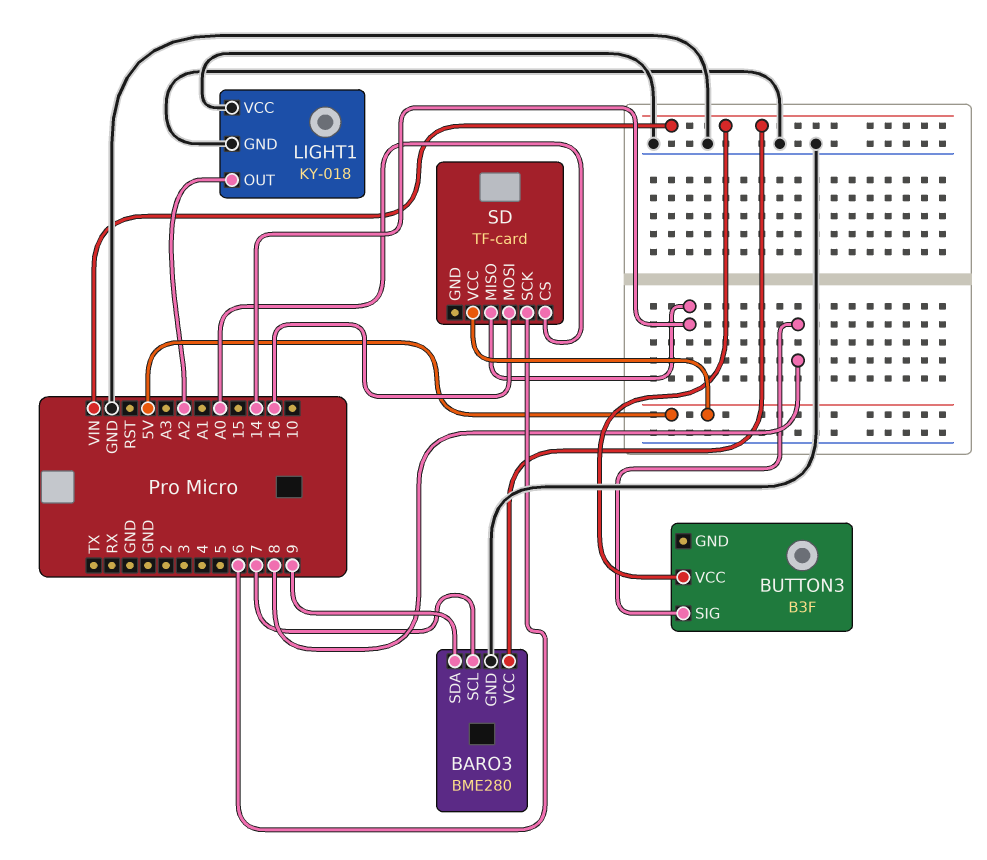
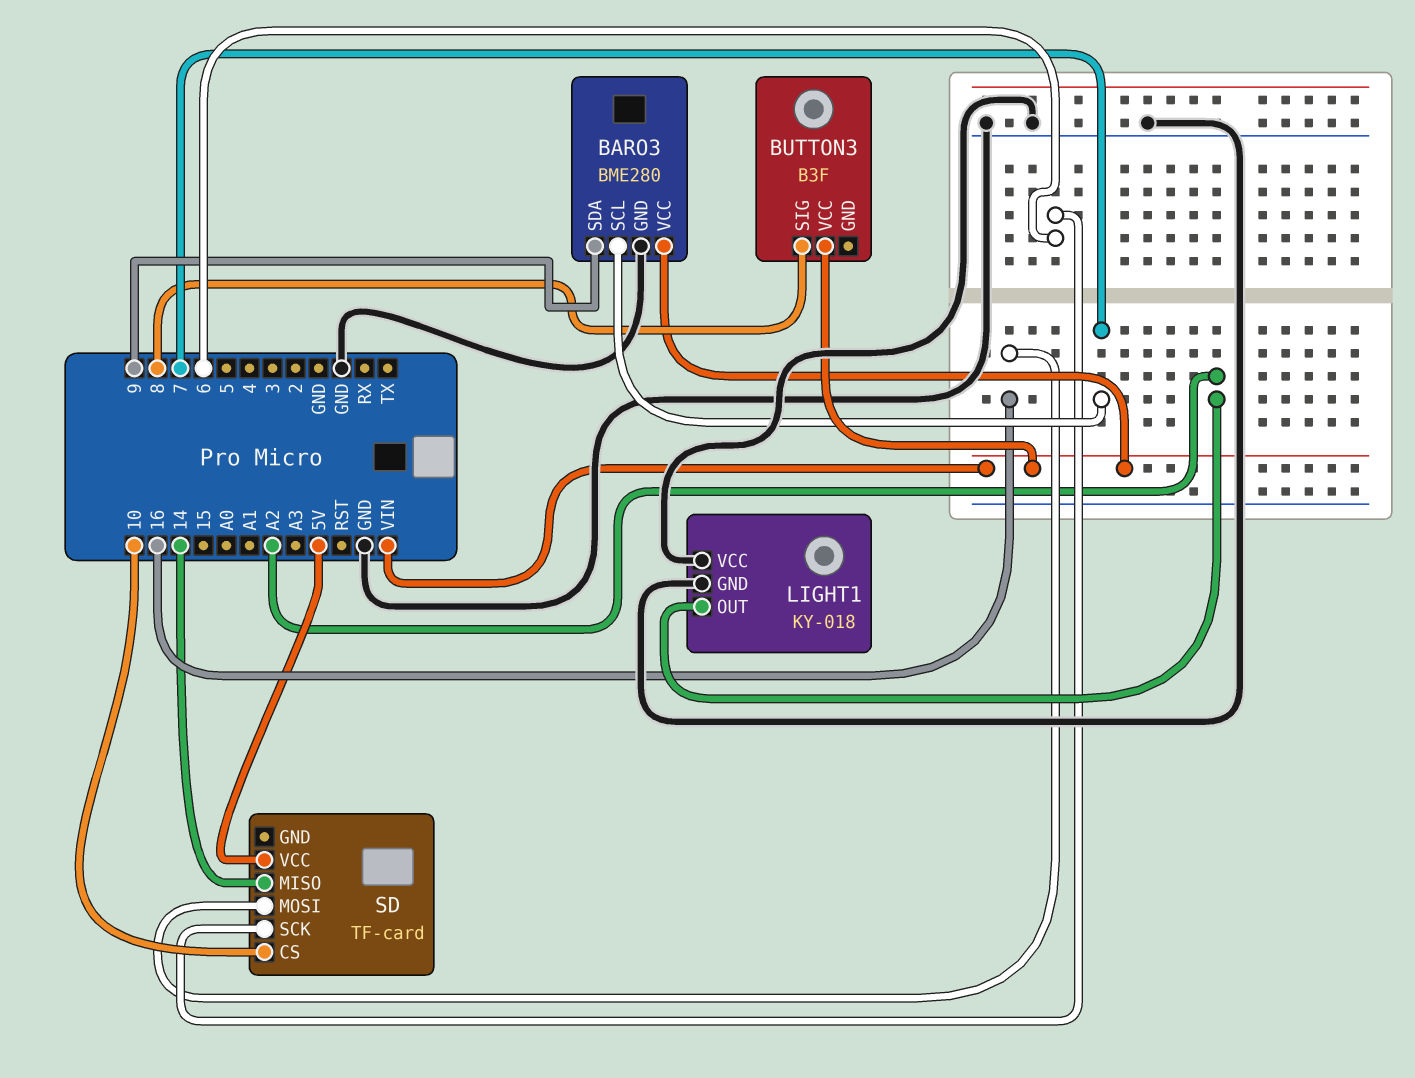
SD pin CS: A0 -> 10

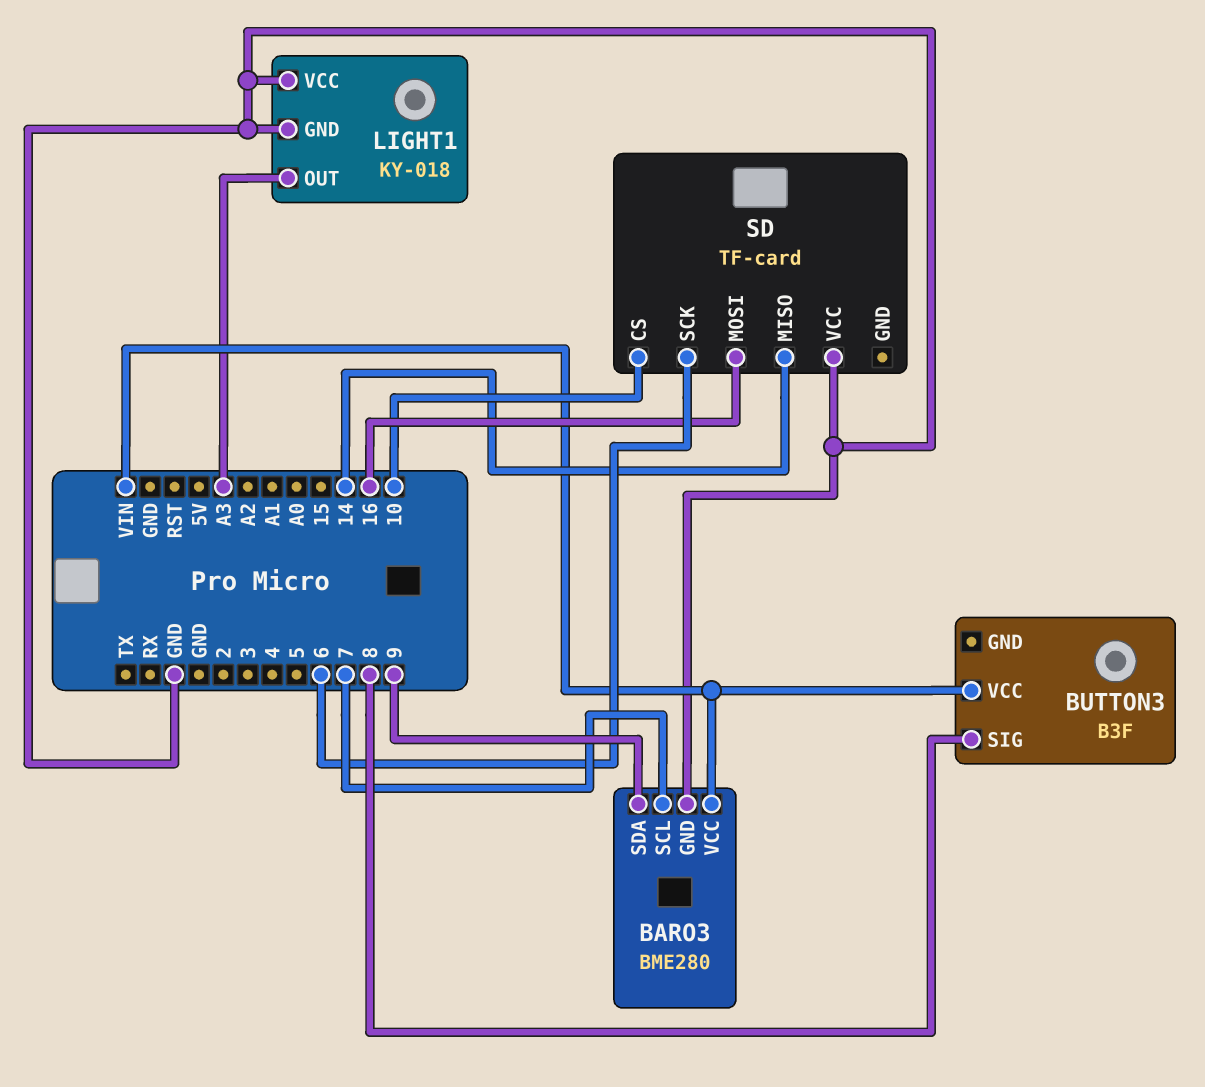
LIGHT1 pin OUT: A2 -> A3
SD pin VCC: 5V -> GND

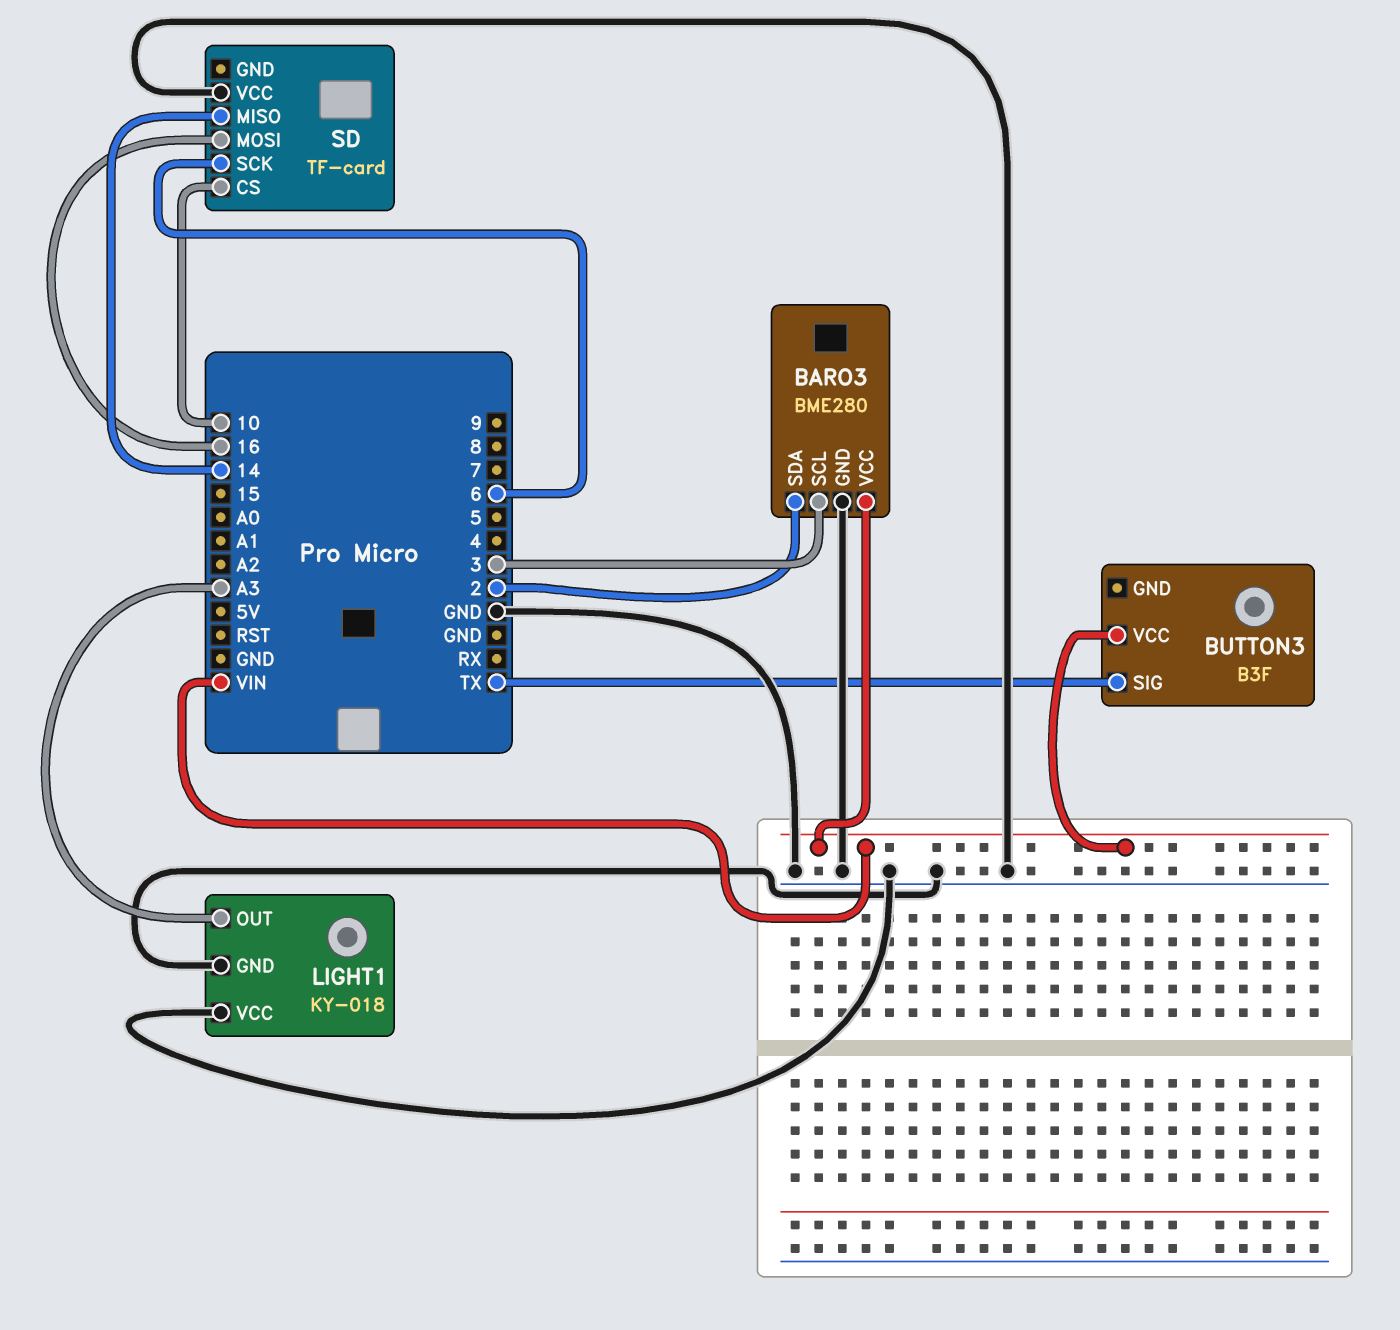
BARO3 pin SCL: 7 -> 3
BARO3 pin SDA: 9 -> 2
BUTTON3 pin SIG: 8 -> TX

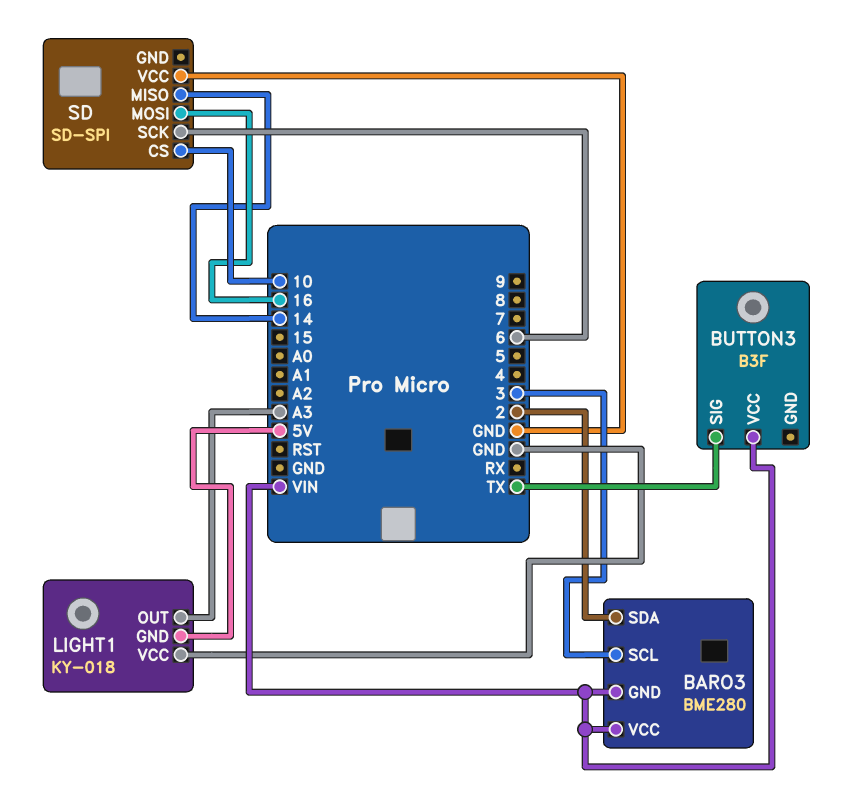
BARO3 pin GND: GND -> VIN
LIGHT1 pin GND: GND -> 5V
SD: TF-card -> SD-SPI

